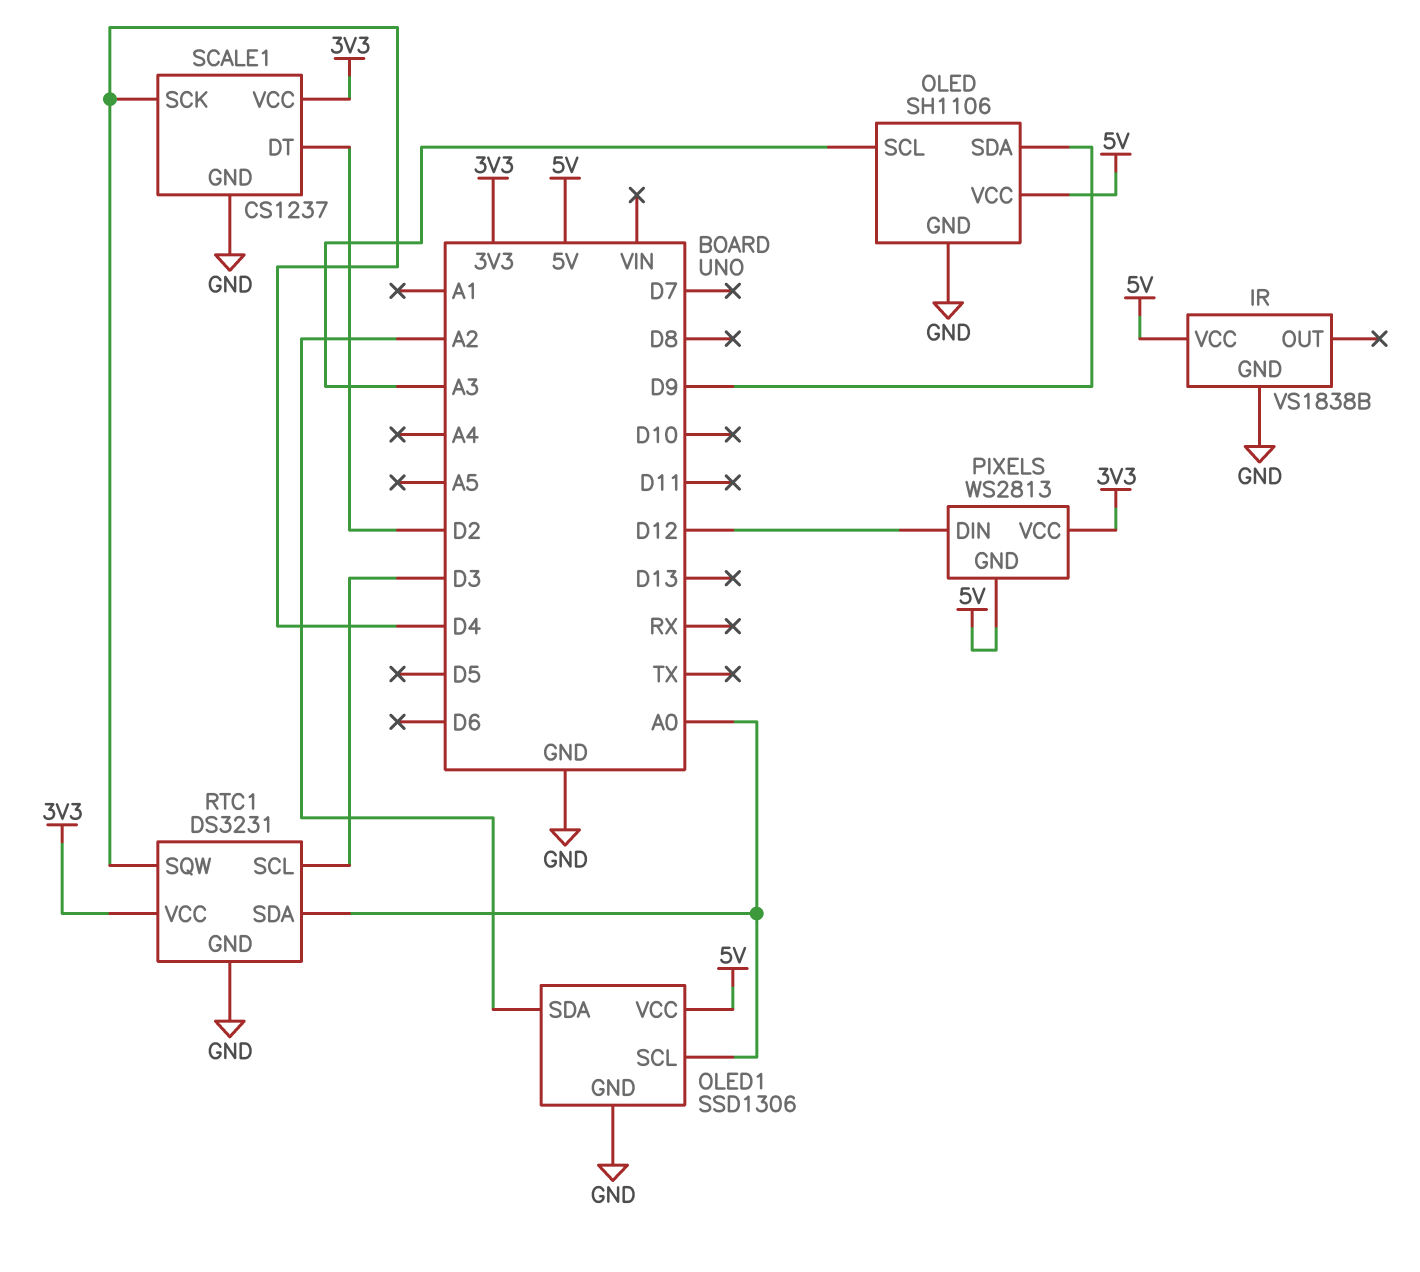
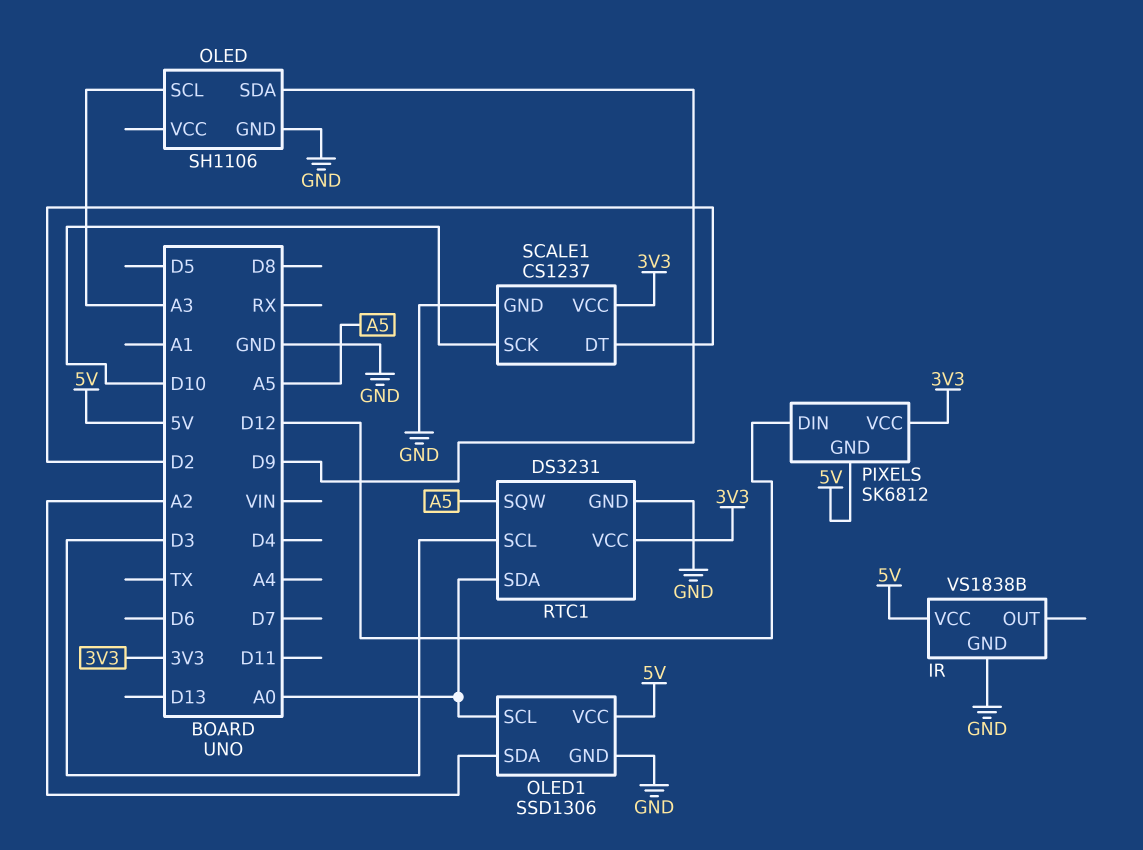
OLED pin VCC: 5V -> none
PIXELS: WS2813 -> SK6812
RTC1 pin SQW: D4 -> A5
SCALE1 pin SCK: D4 -> D10

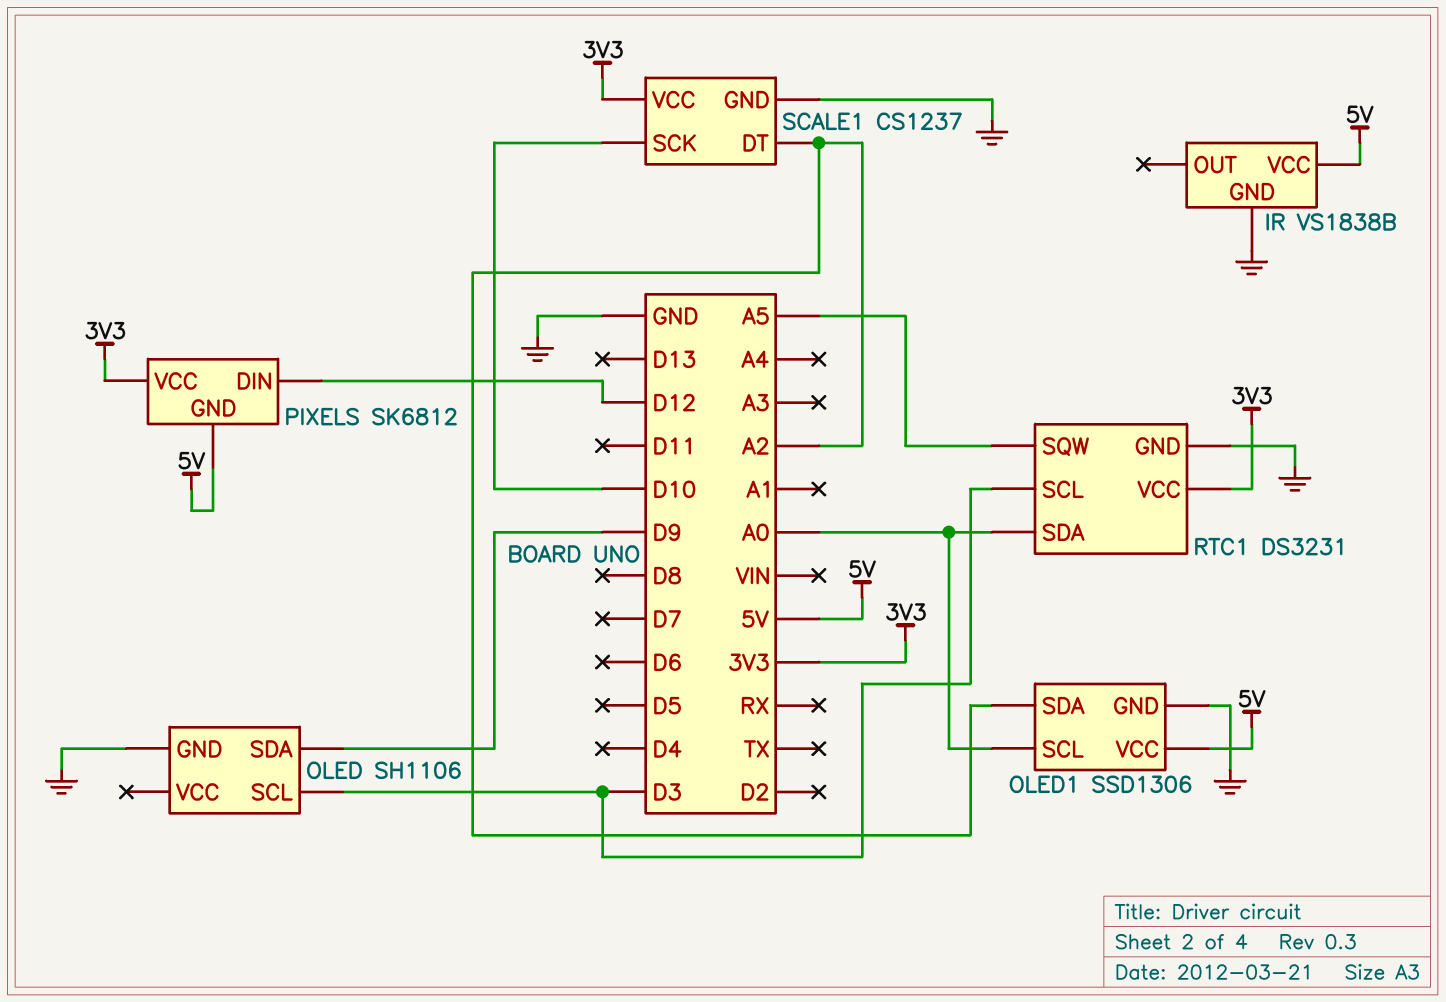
OLED pin SCL: A3 -> D3
SCALE1 pin DT: D2 -> A2

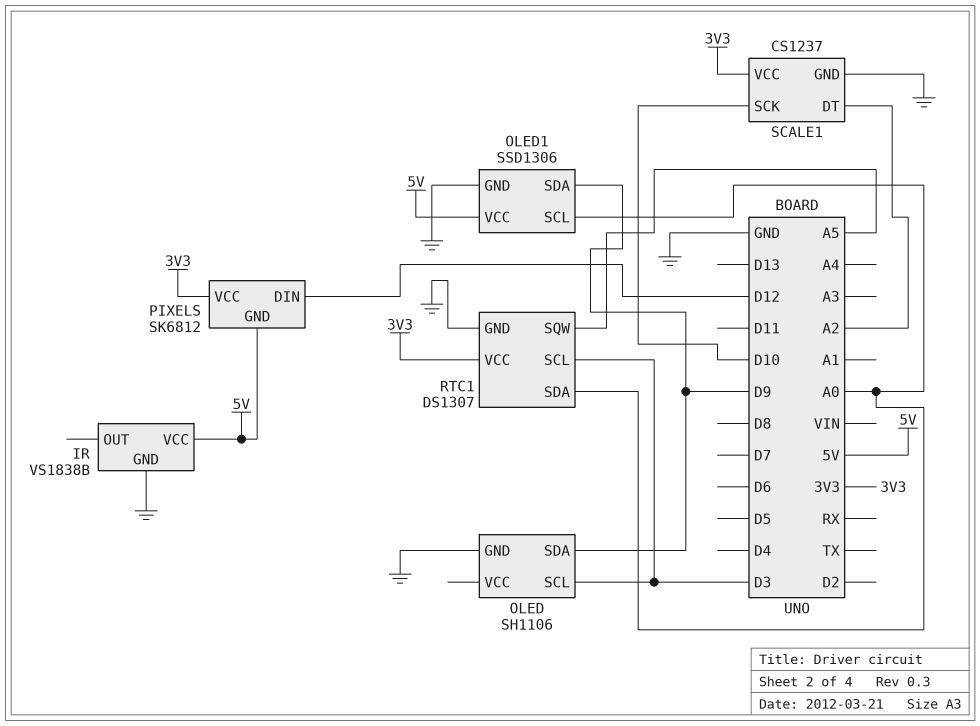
OLED1 pin SDA: A2 -> D9
RTC1: DS3231 -> DS1307

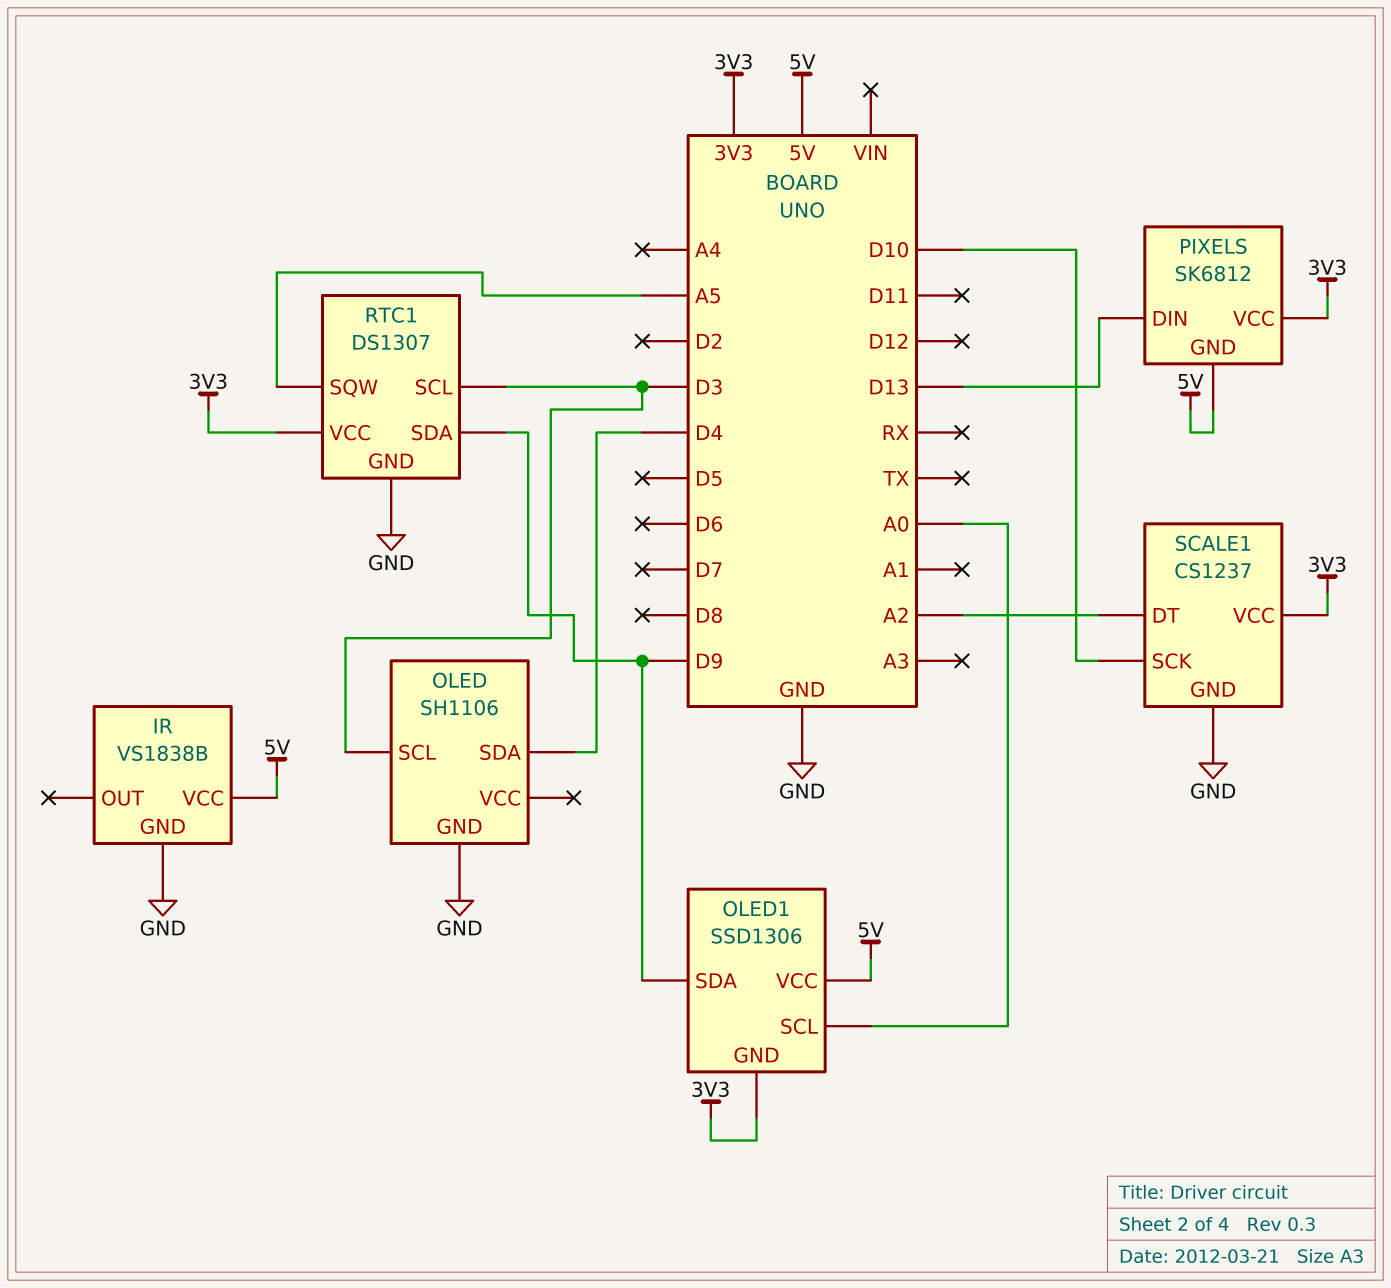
OLED pin SDA: D9 -> D4
OLED1 pin GND: GND -> 3V3
PIXELS pin DIN: D12 -> D13
RTC1 pin SDA: A0 -> D9

